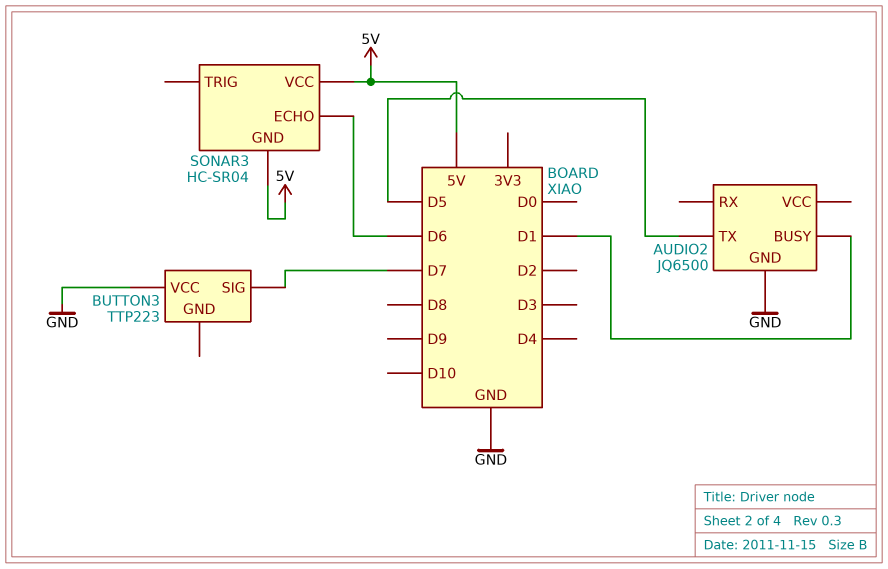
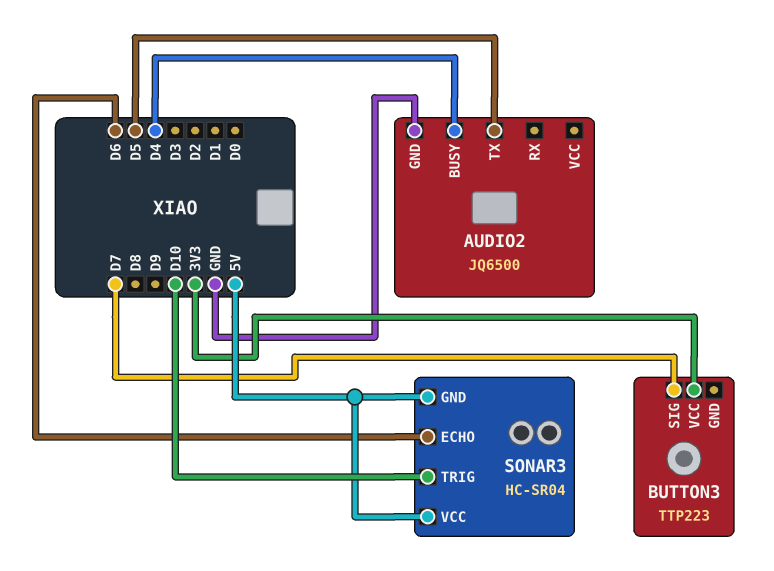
AUDIO2 pin BUSY: D1 -> D4
BUTTON3 pin VCC: GND -> 3V3
SONAR3 pin TRIG: none -> D10

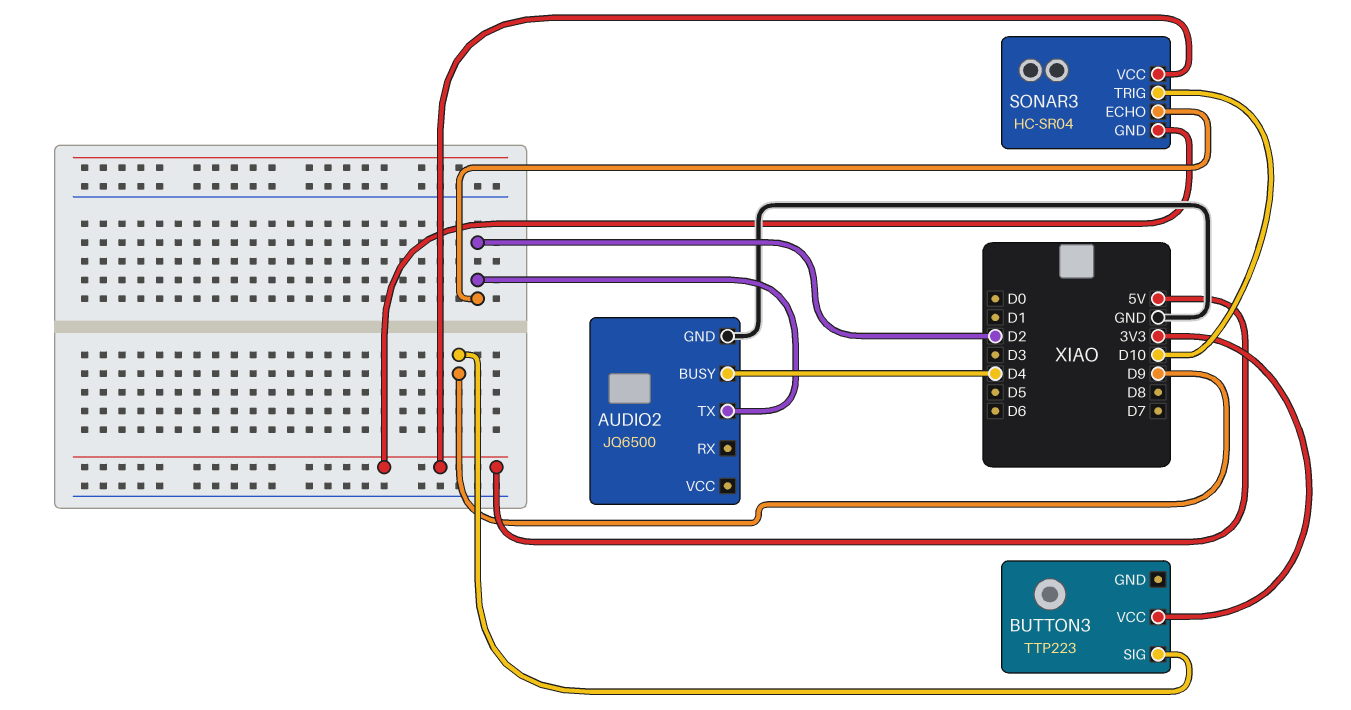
AUDIO2 pin TX: D5 -> D2
BUTTON3 pin SIG: D7 -> D9
SONAR3 pin ECHO: D6 -> D2

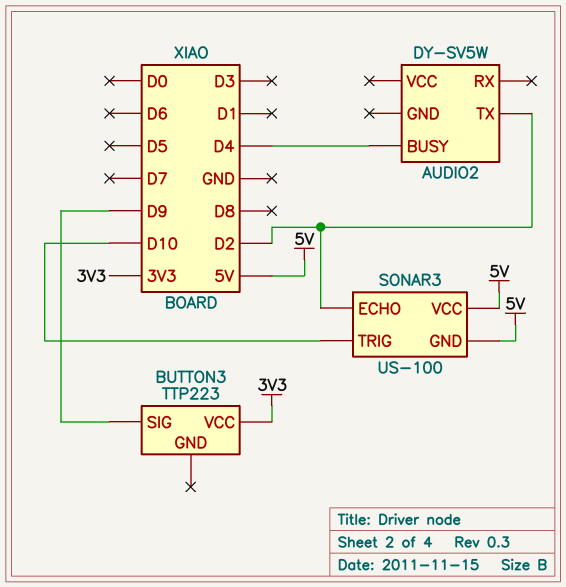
AUDIO2: JQ6500 -> DY-SV5W
AUDIO2 pin GND: GND -> none
SONAR3: HC-SR04 -> US-100

